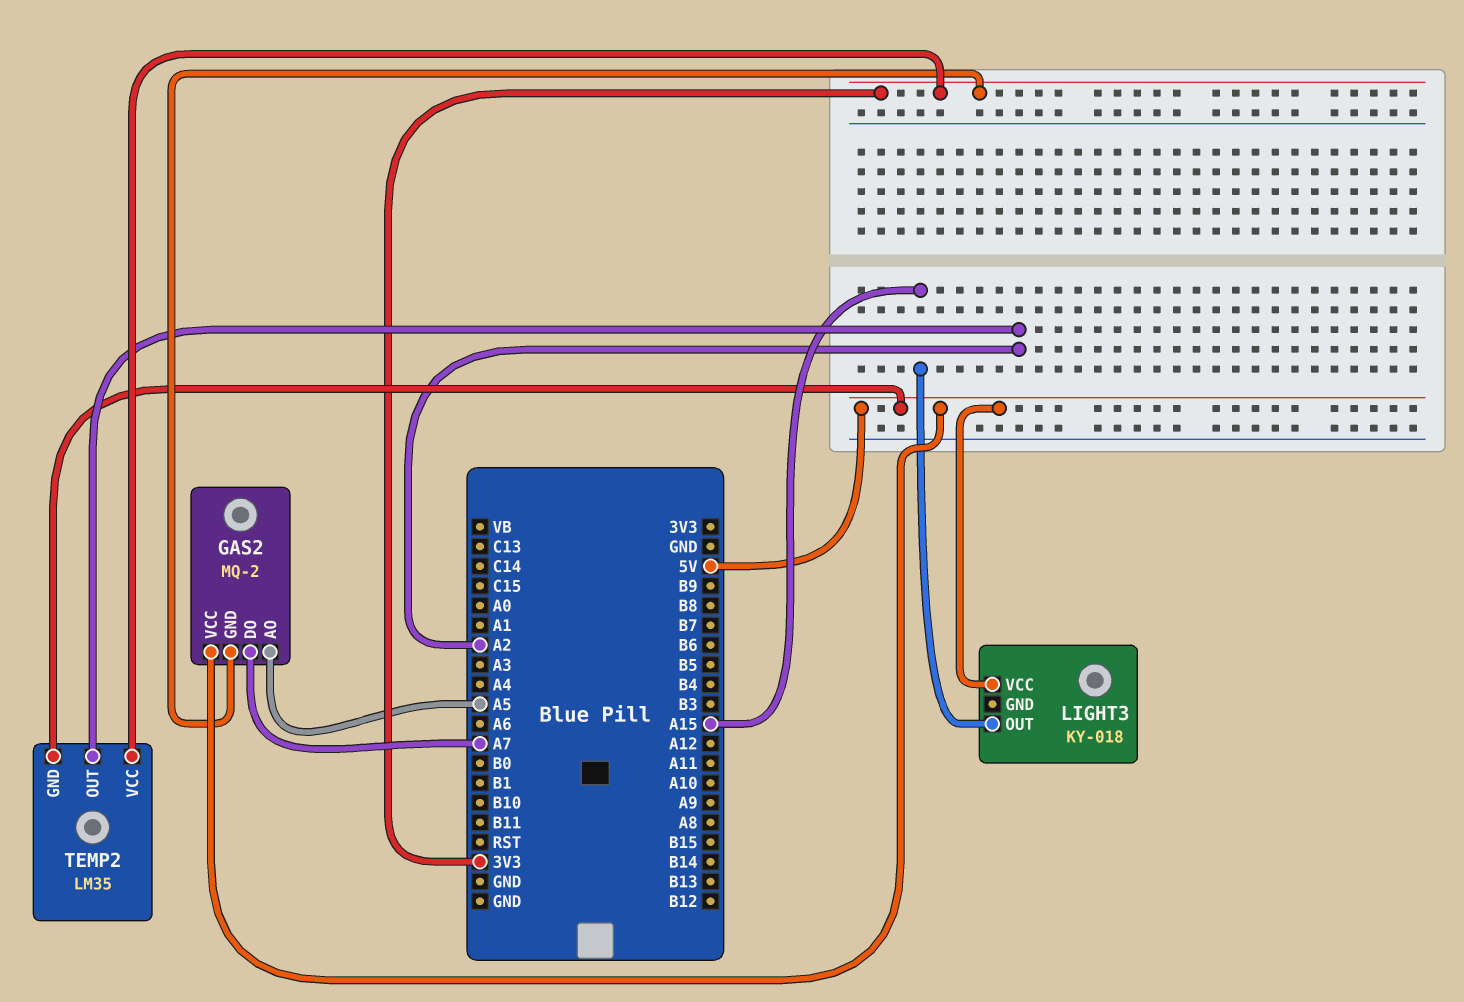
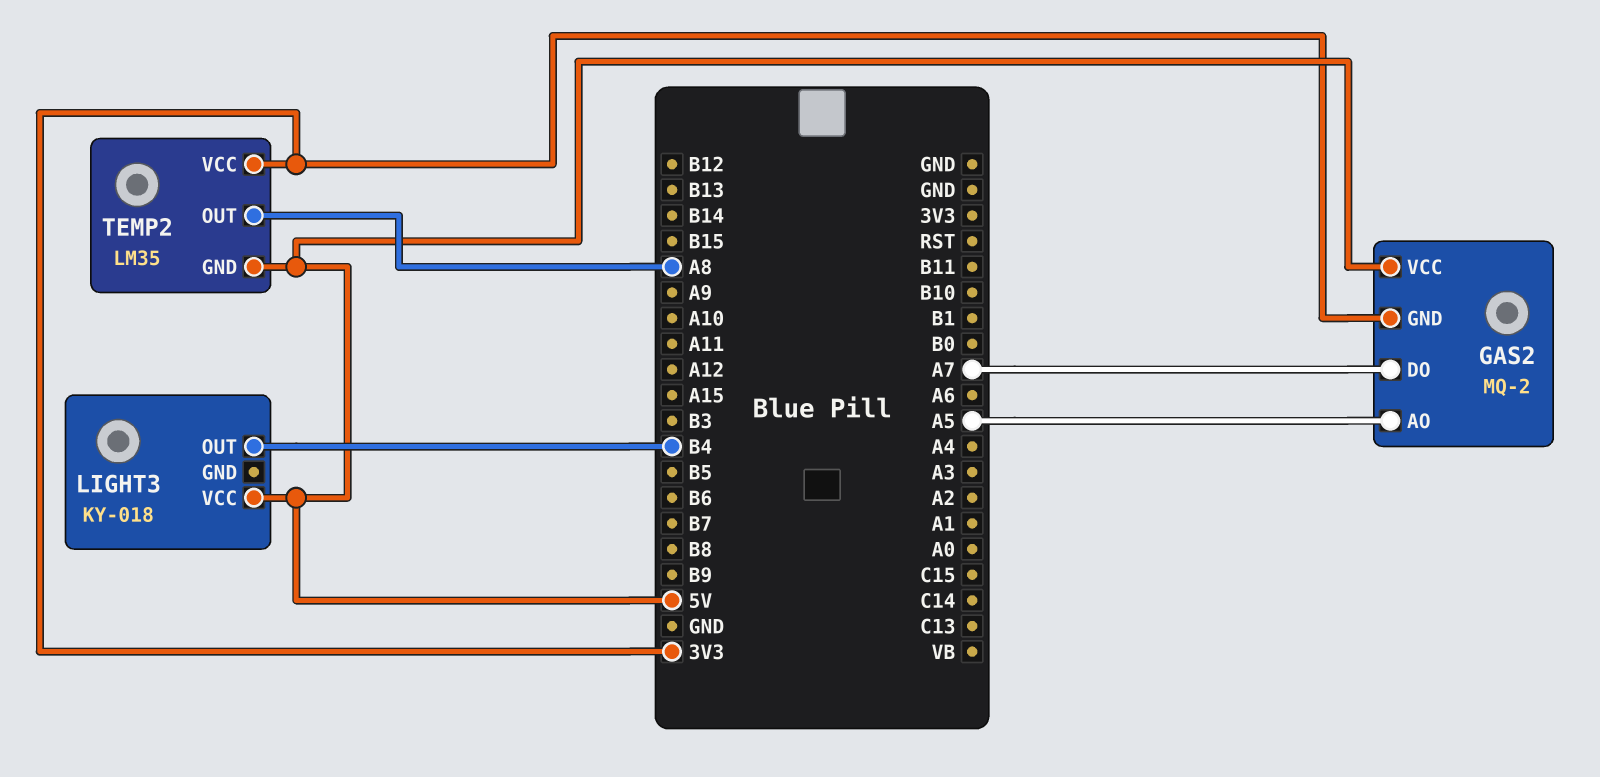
LIGHT3 pin OUT: A15 -> B4
TEMP2 pin OUT: A2 -> A8

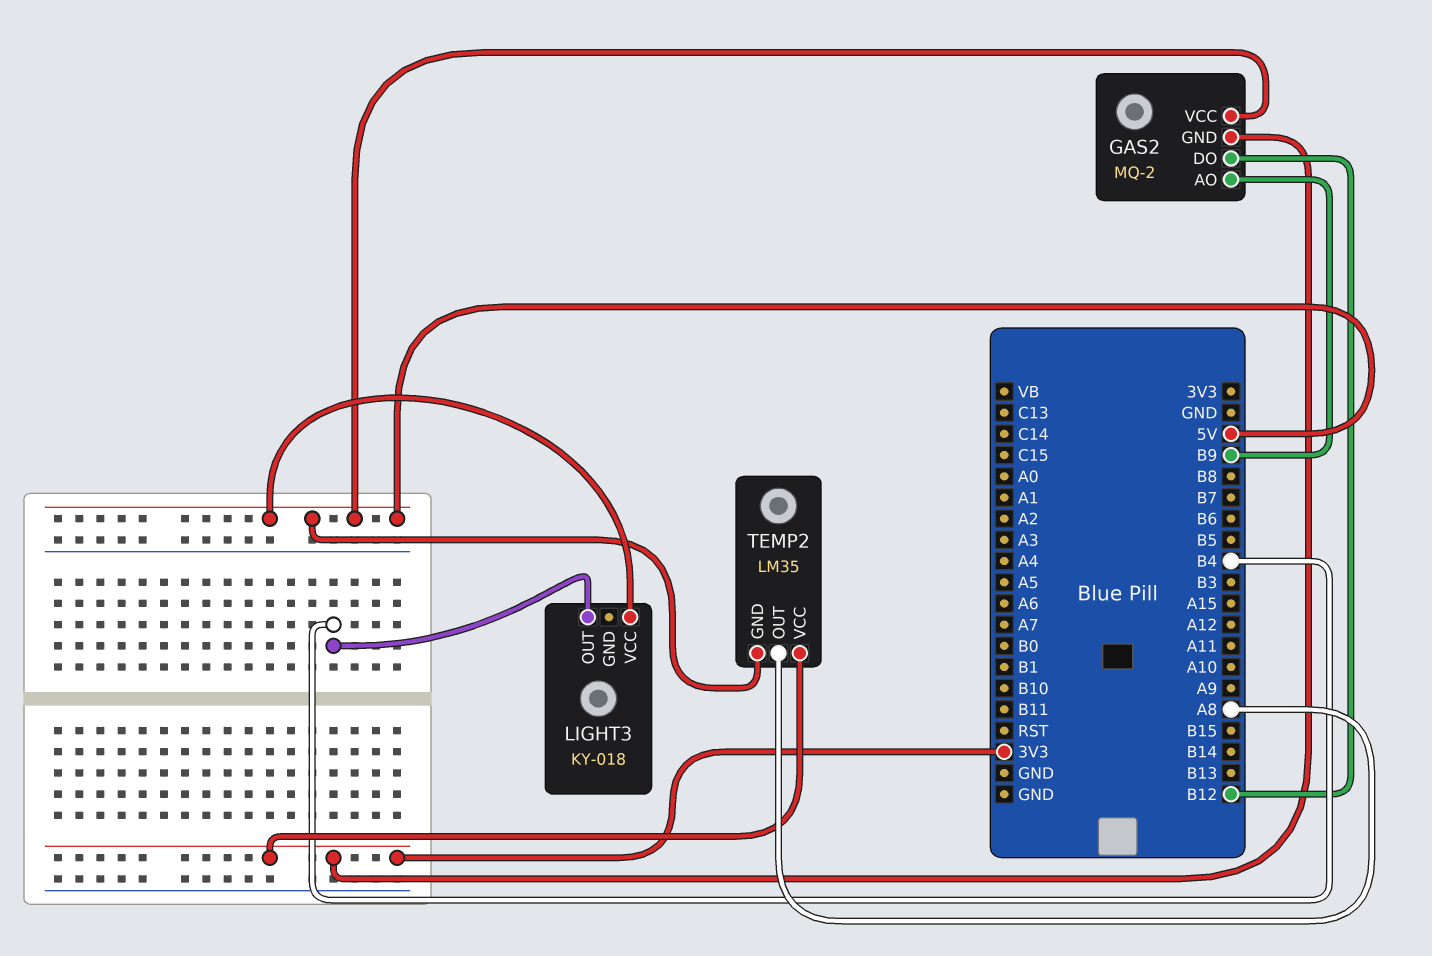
GAS2 pin AO: A5 -> B9
GAS2 pin DO: A7 -> B12

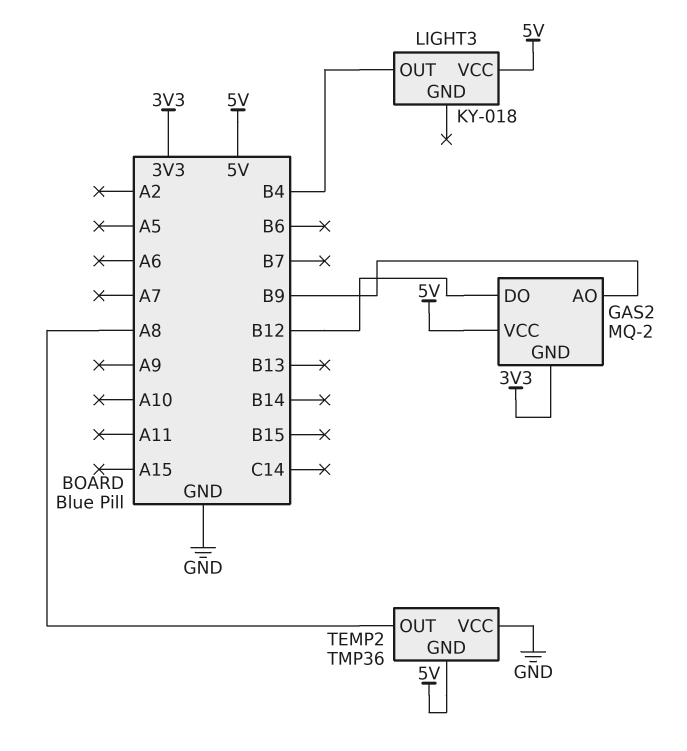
TEMP2: LM35 -> TMP36
TEMP2 pin VCC: 3V3 -> GND

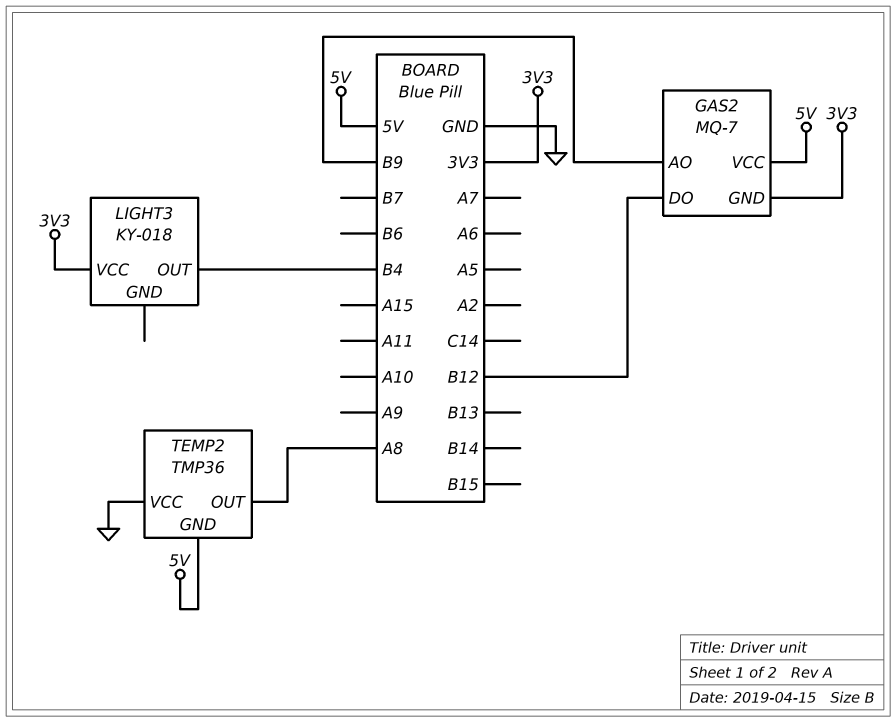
GAS2: MQ-2 -> MQ-7
LIGHT3 pin VCC: 5V -> 3V3

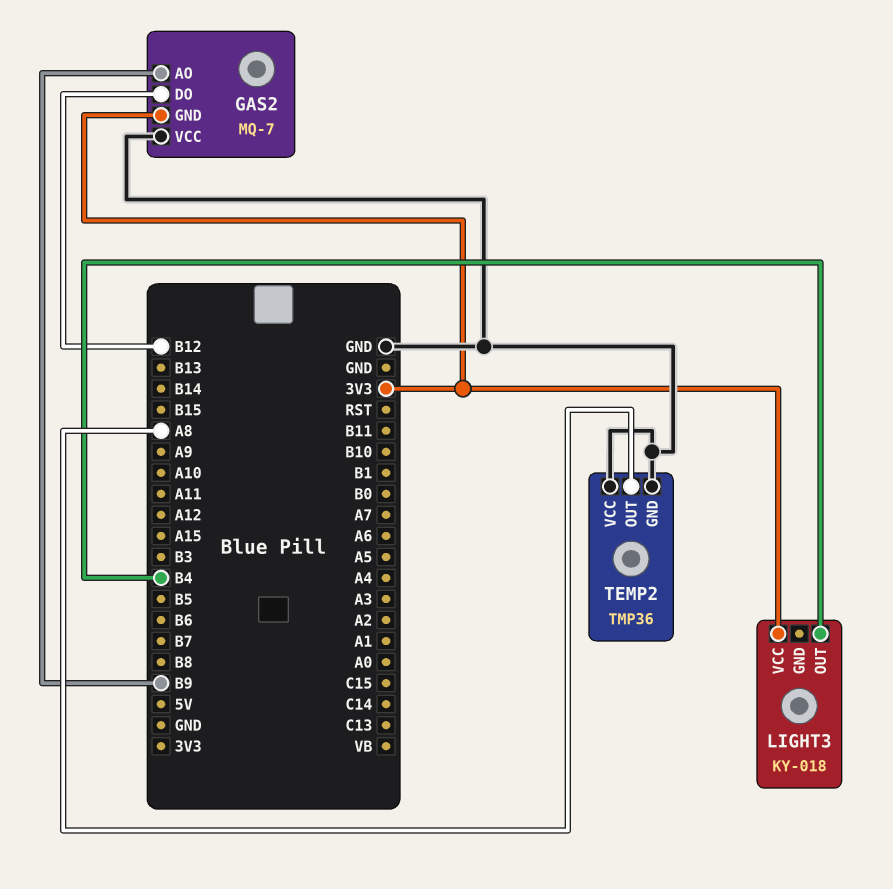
GAS2 pin VCC: 5V -> GND
TEMP2 pin GND: 5V -> GND

